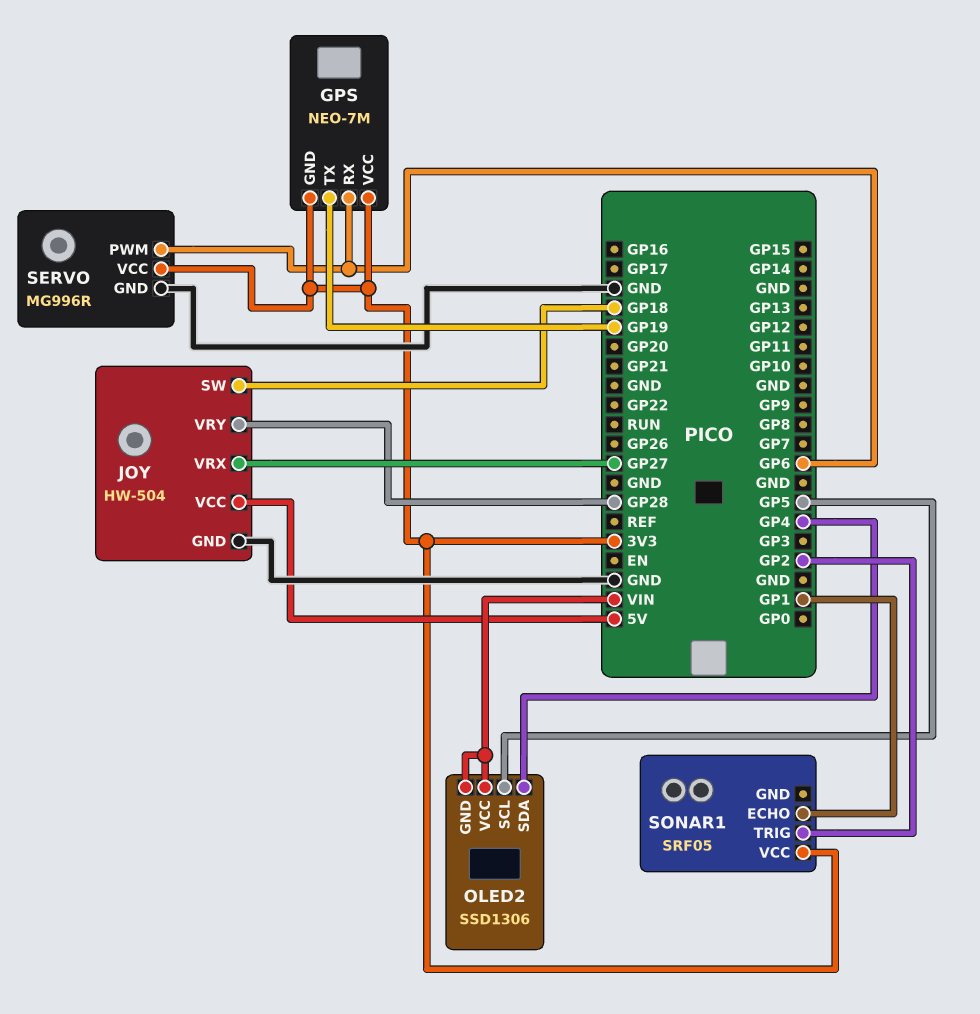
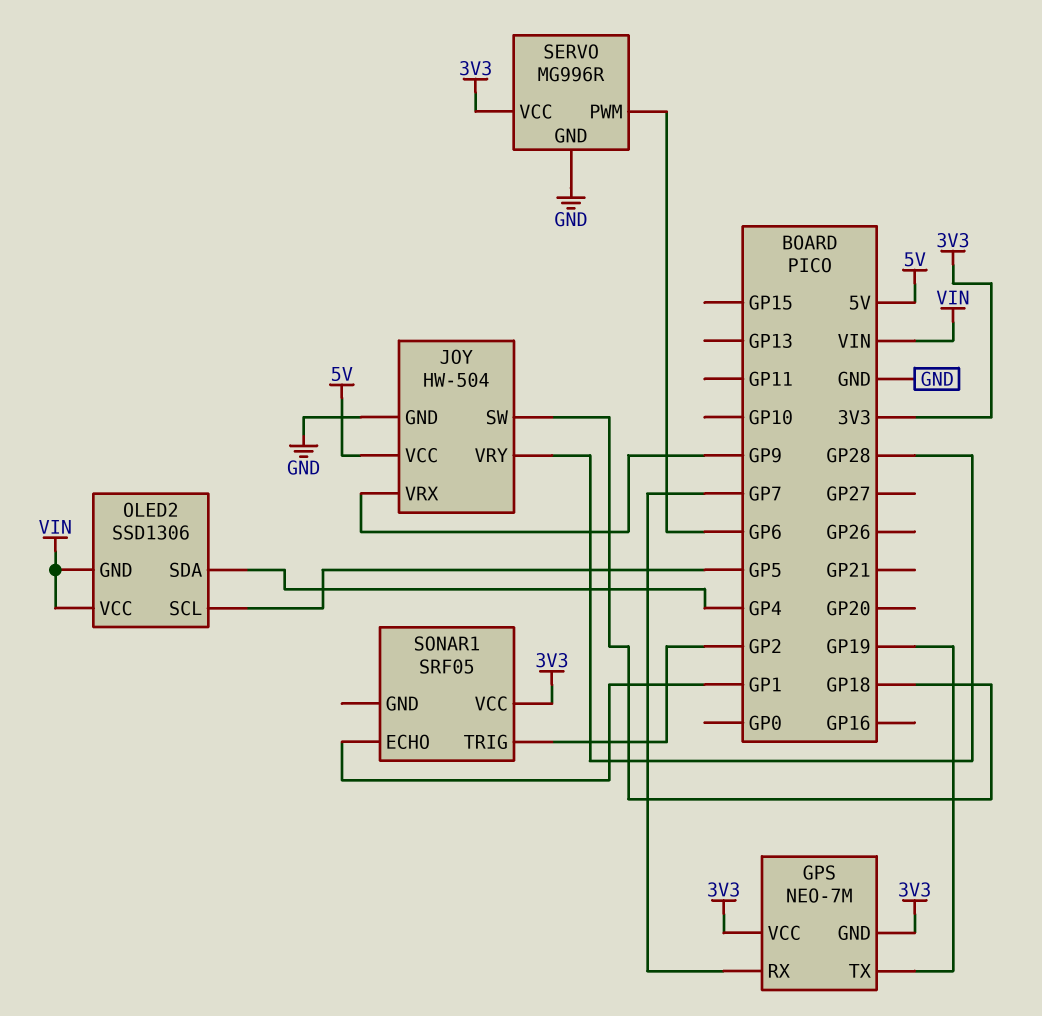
GPS pin RX: GP6 -> GP7
JOY pin VRX: GP27 -> GP9

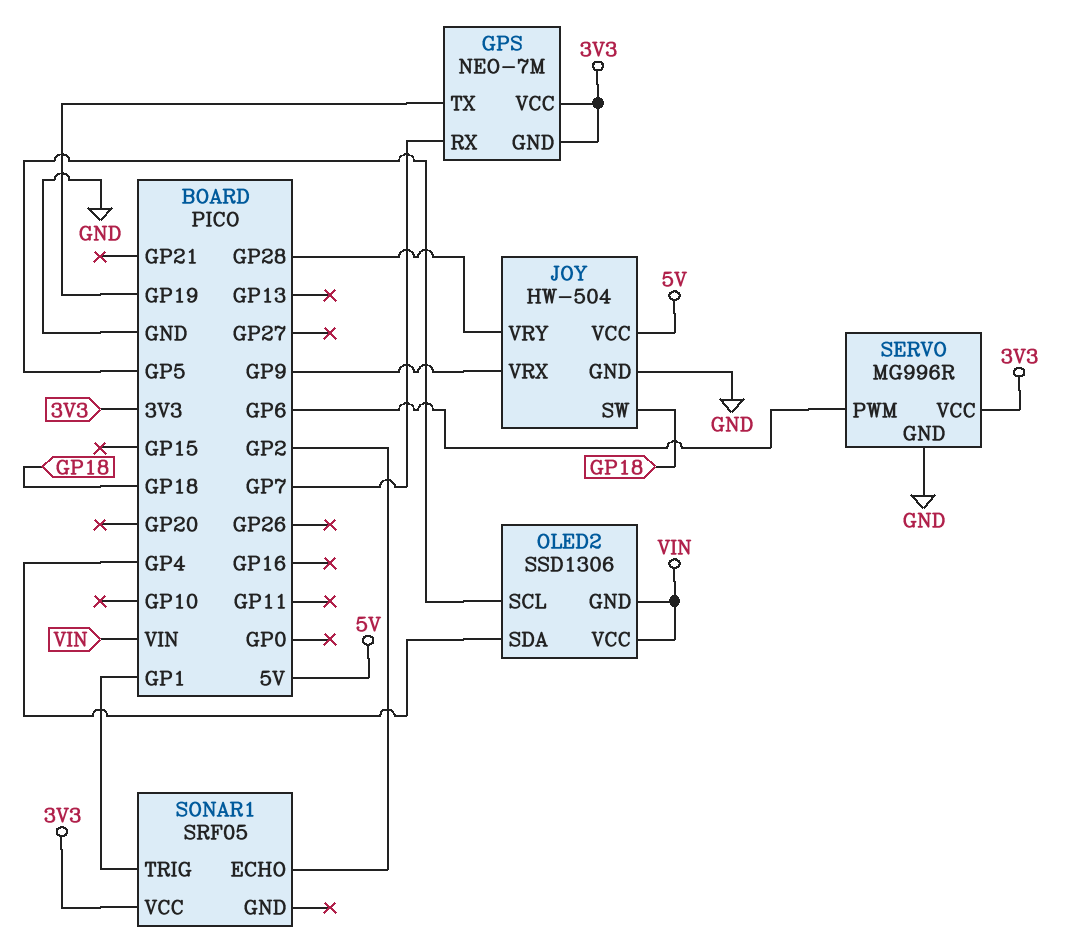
SONAR1 pin ECHO: GP1 -> GP2
SONAR1 pin TRIG: GP2 -> GP1

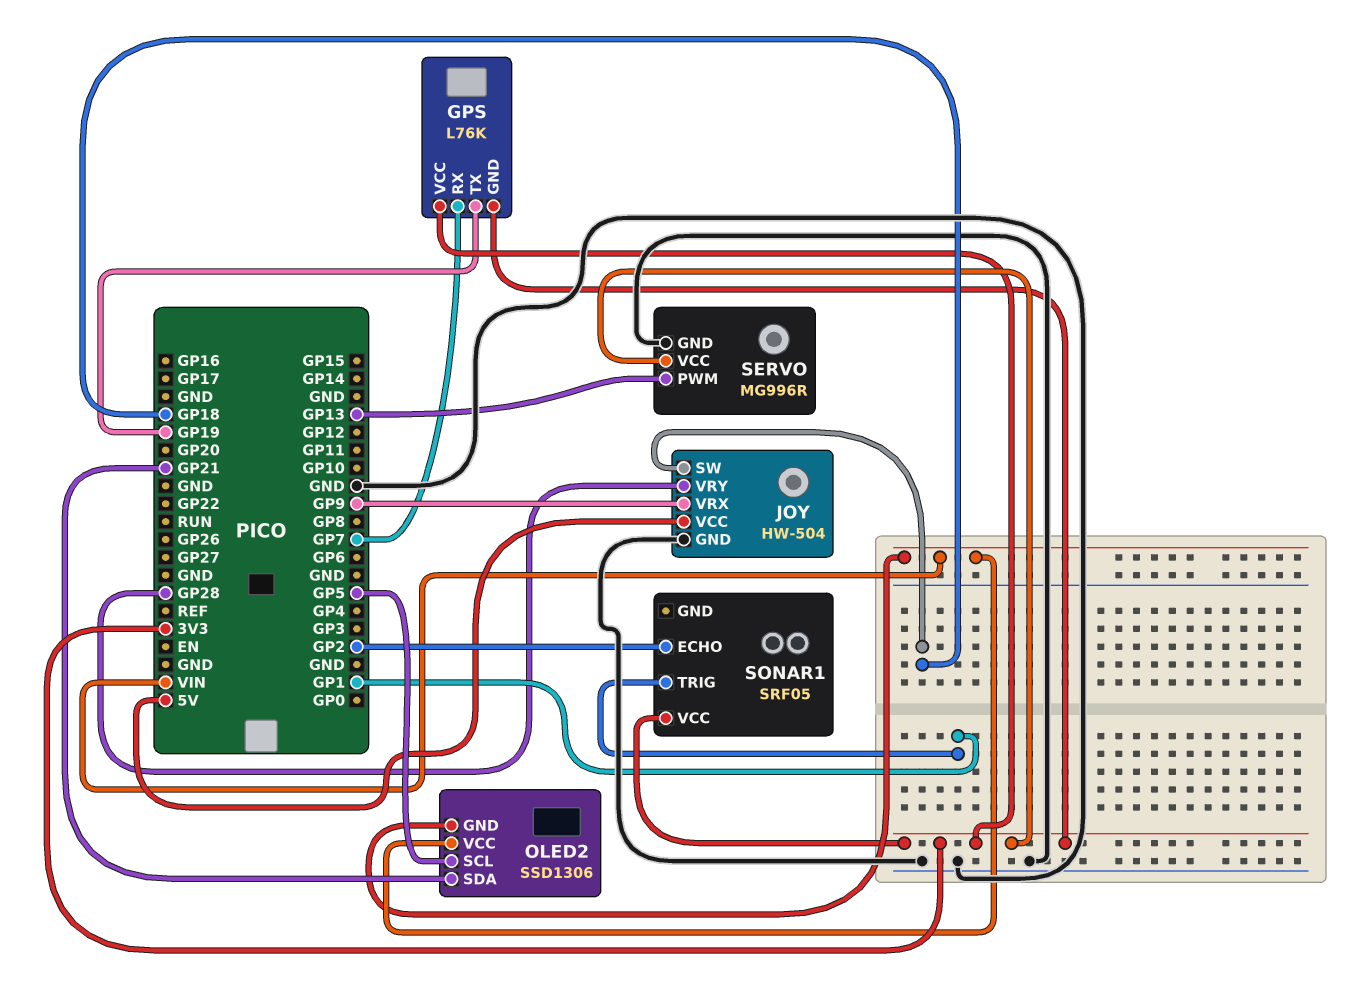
GPS: NEO-7M -> L76K
OLED2 pin SDA: GP4 -> GP21
SERVO pin PWM: GP6 -> GP13

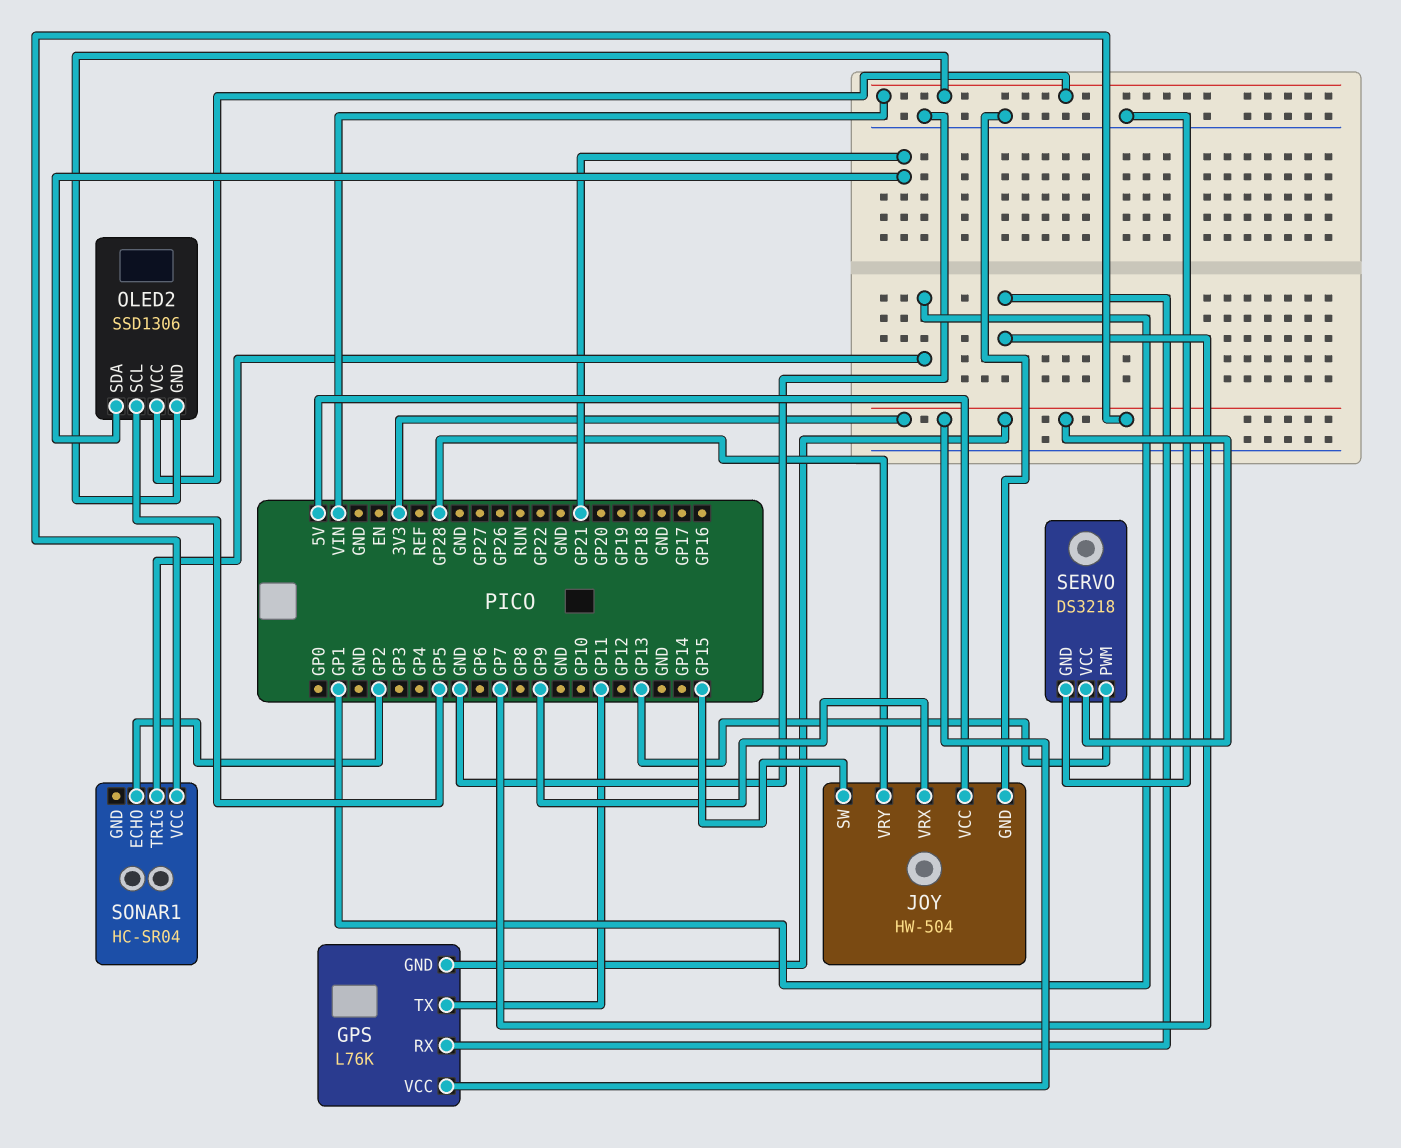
GPS pin TX: GP19 -> GP11
JOY pin SW: GP18 -> GP15
SERVO: MG996R -> DS3218
SONAR1: SRF05 -> HC-SR04

